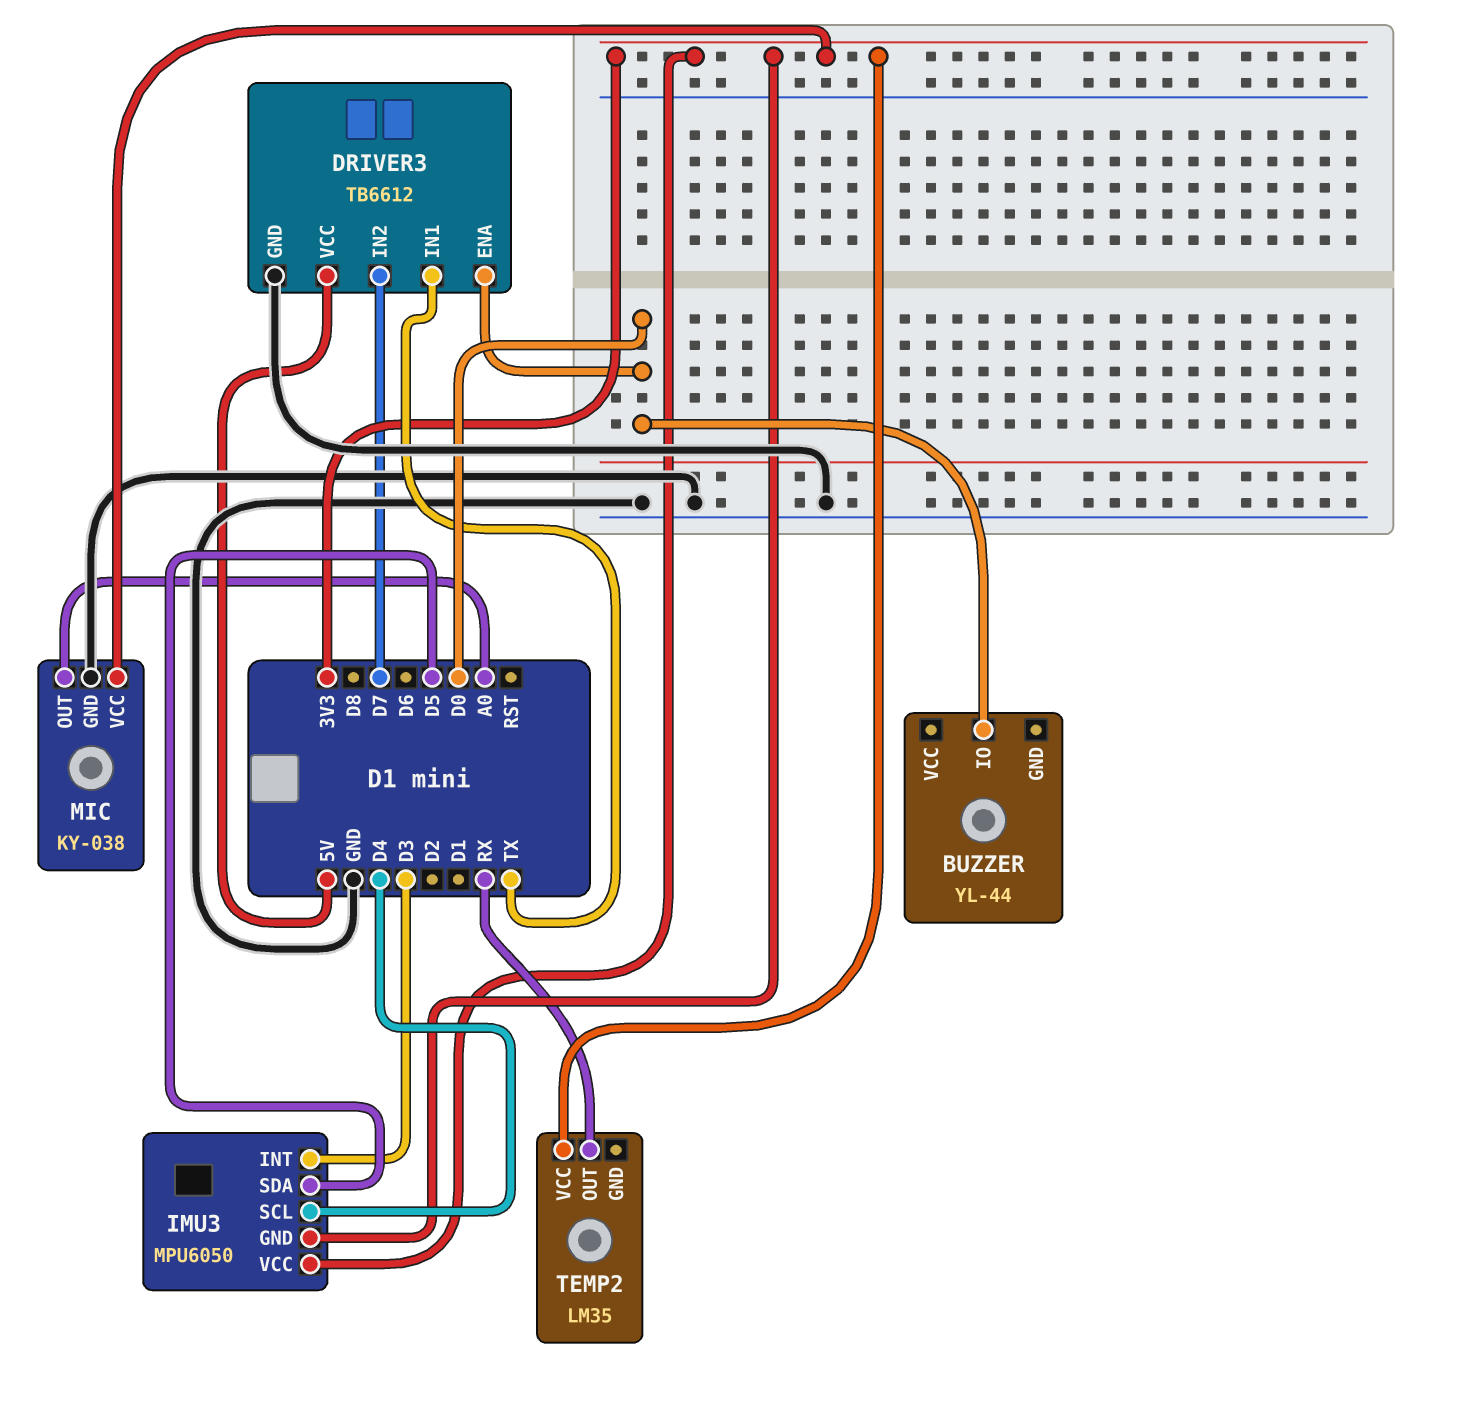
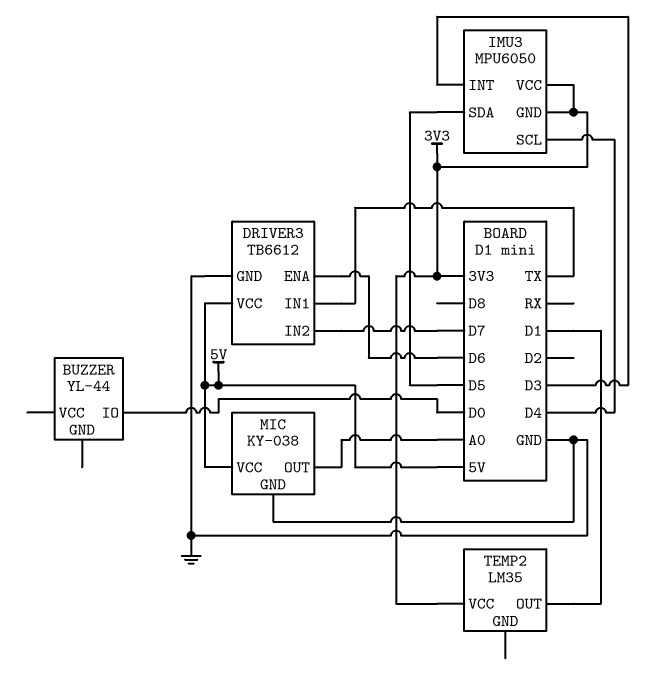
DRIVER3 pin ENA: D0 -> D6
MIC pin VCC: 3V3 -> 5V
TEMP2 pin OUT: RX -> D1

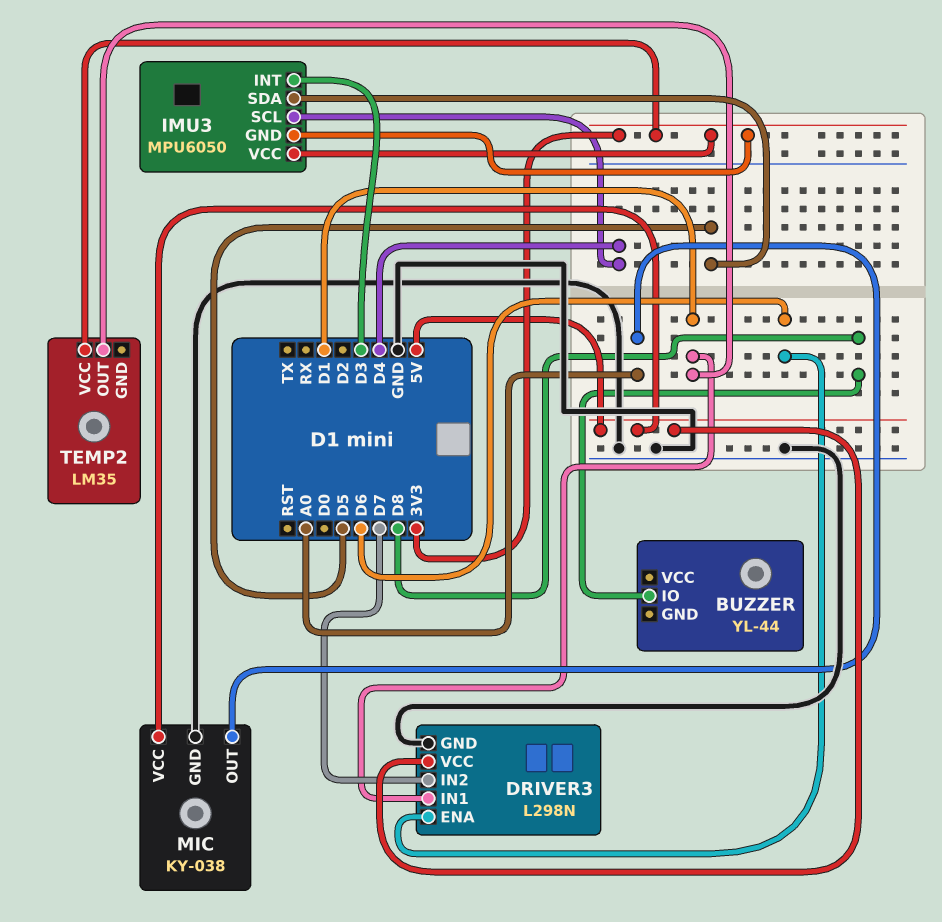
BUZZER pin IO: D0 -> D8
DRIVER3: TB6612 -> L298N
DRIVER3 pin IN1: TX -> D1

